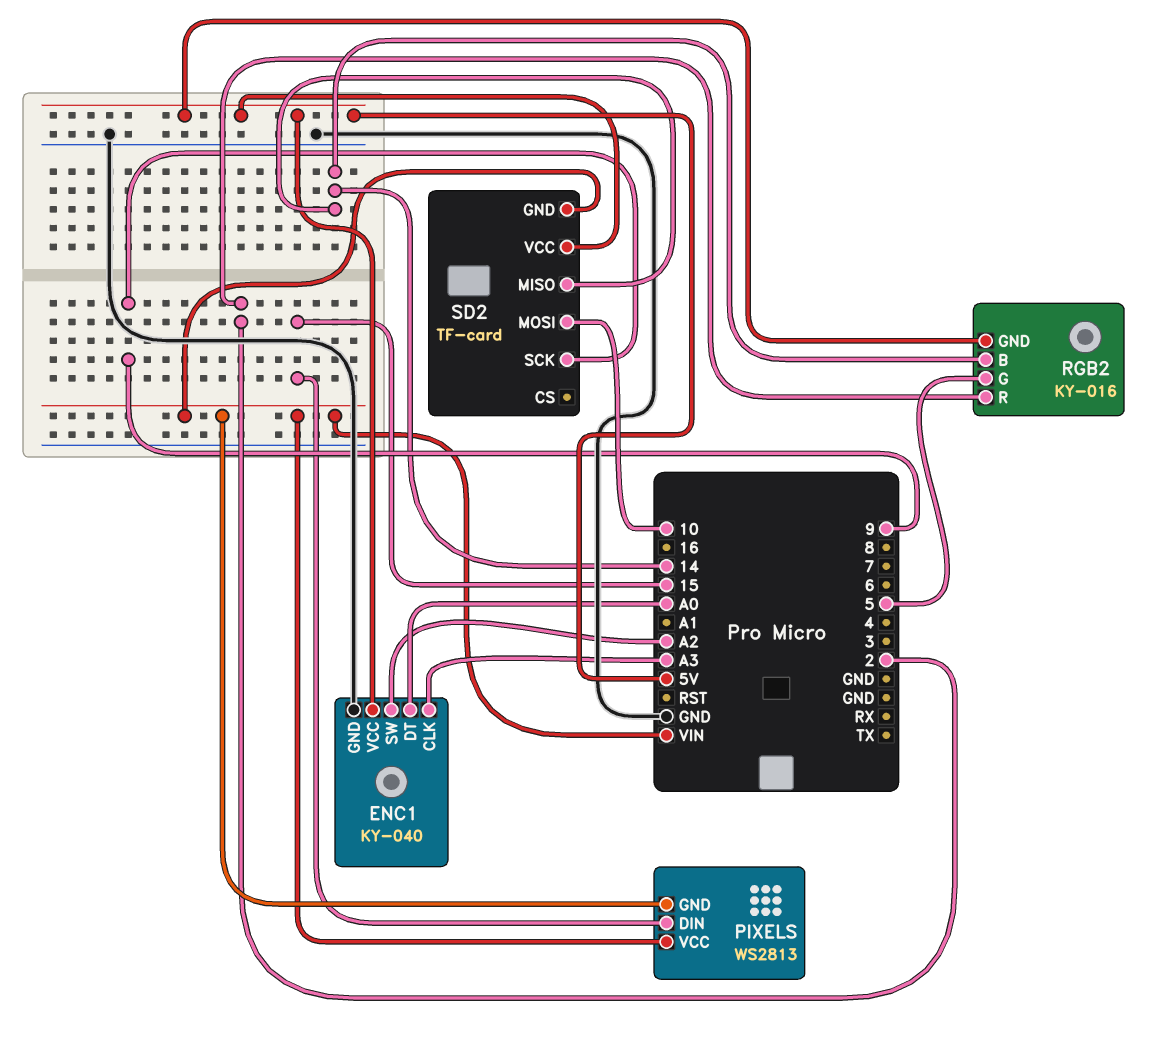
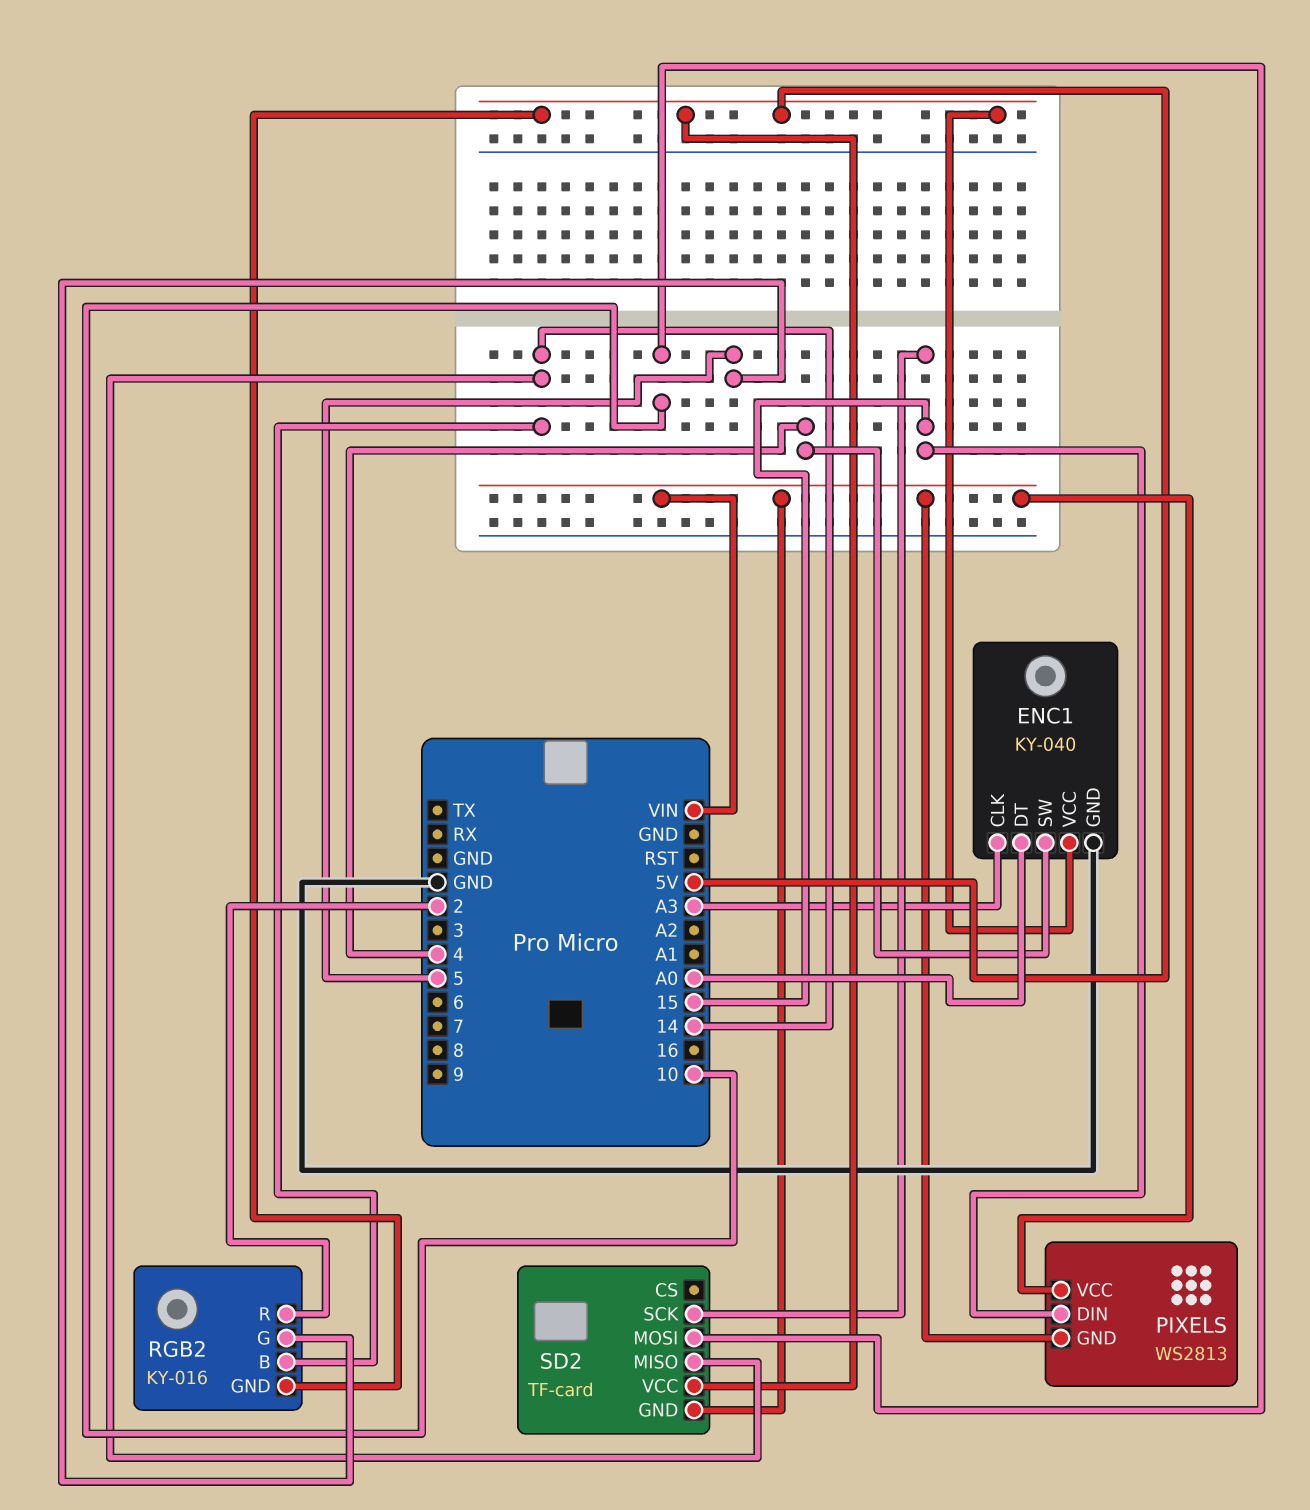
ENC1 pin SW: A2 -> 4
SD2 pin SCK: 9 -> 15

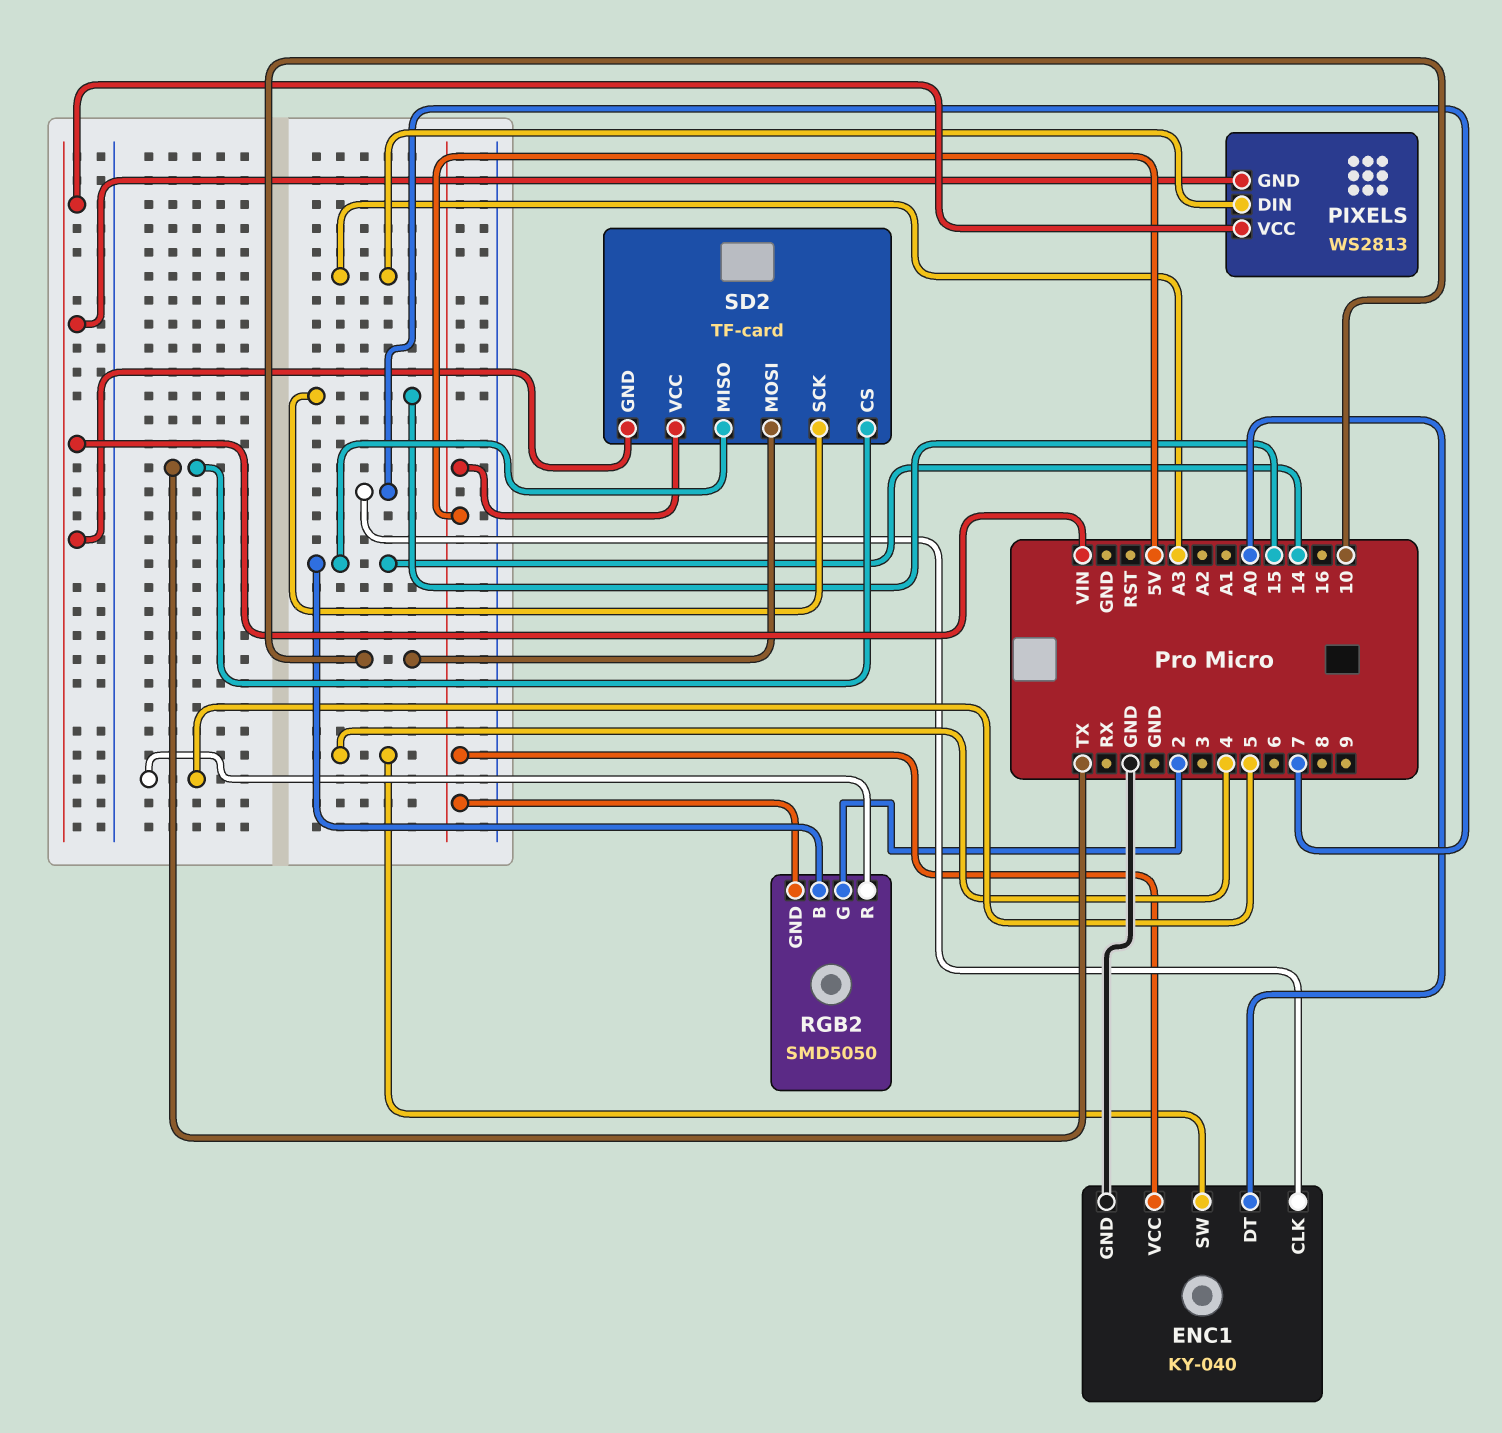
ENC1 pin CLK: A3 -> 7
PIXELS pin DIN: 15 -> A3
RGB2: KY-016 -> SMD5050
RGB2 pin G: 5 -> 2
RGB2 pin R: 2 -> 5
SD2 pin CS: none -> TX

